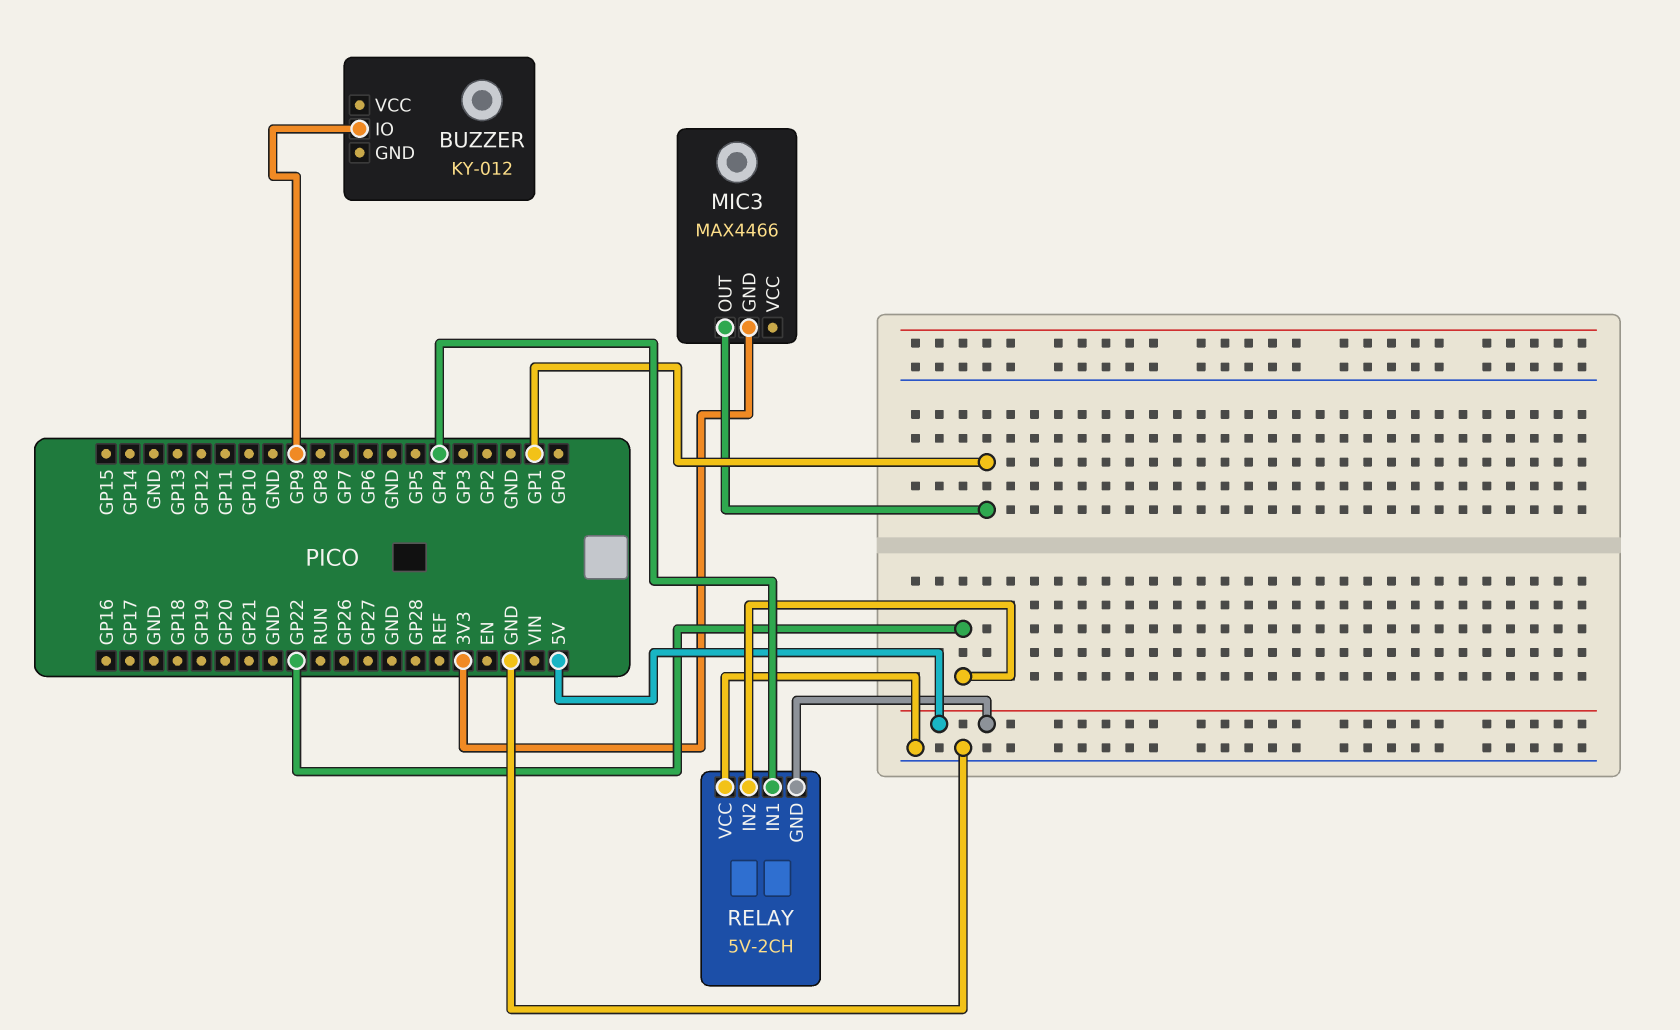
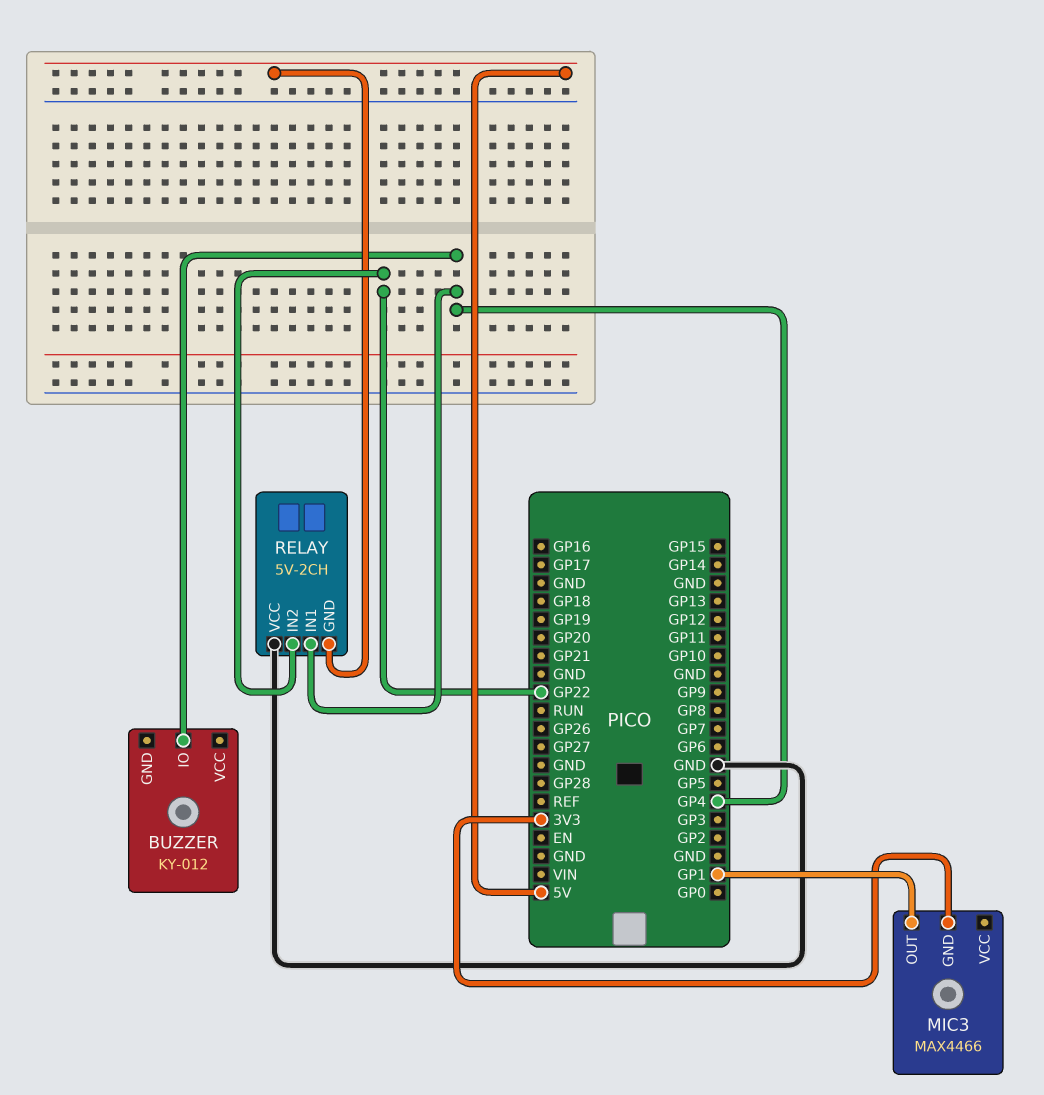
BUZZER pin IO: GP9 -> GP4

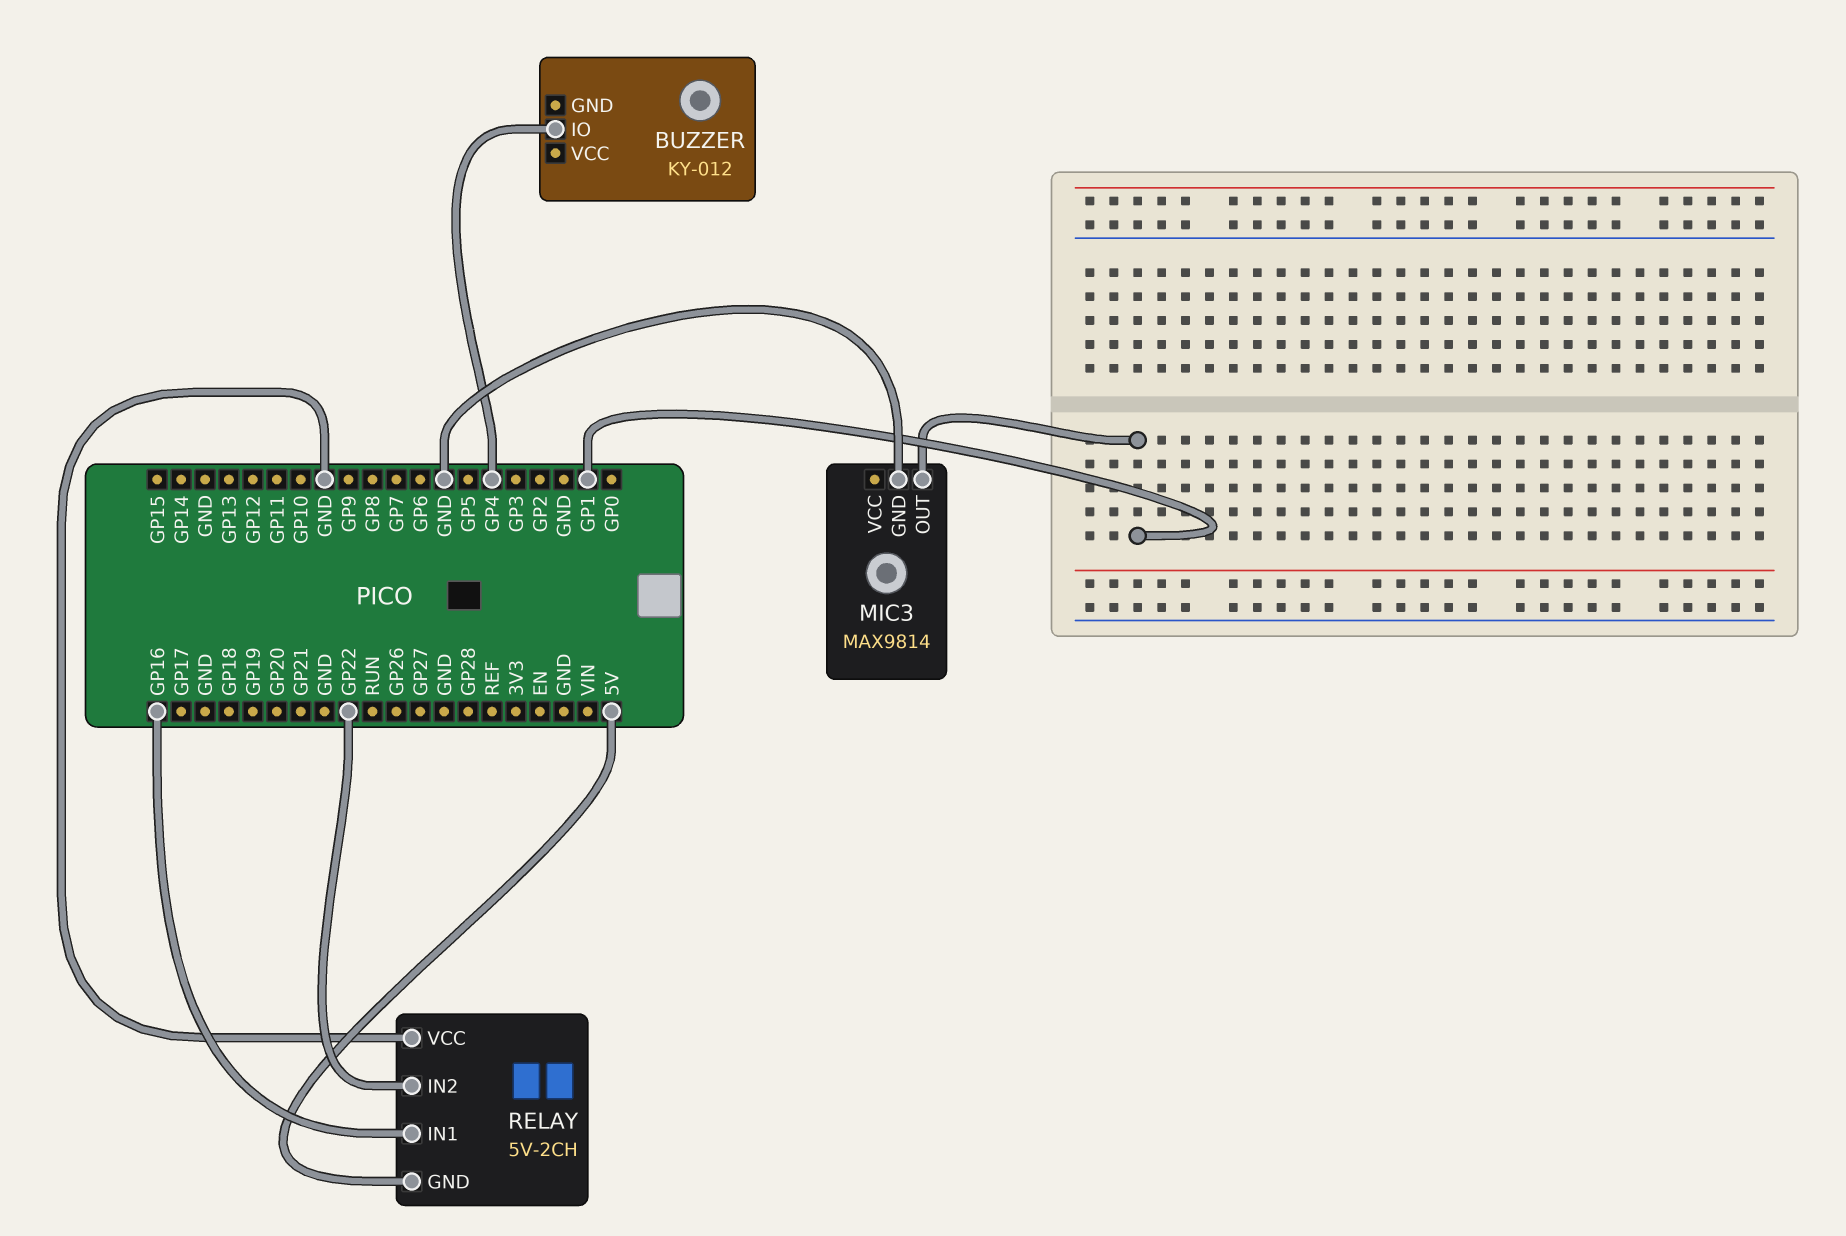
MIC3: MAX4466 -> MAX9814
MIC3 pin GND: 3V3 -> GND
RELAY pin IN1: GP4 -> GP16

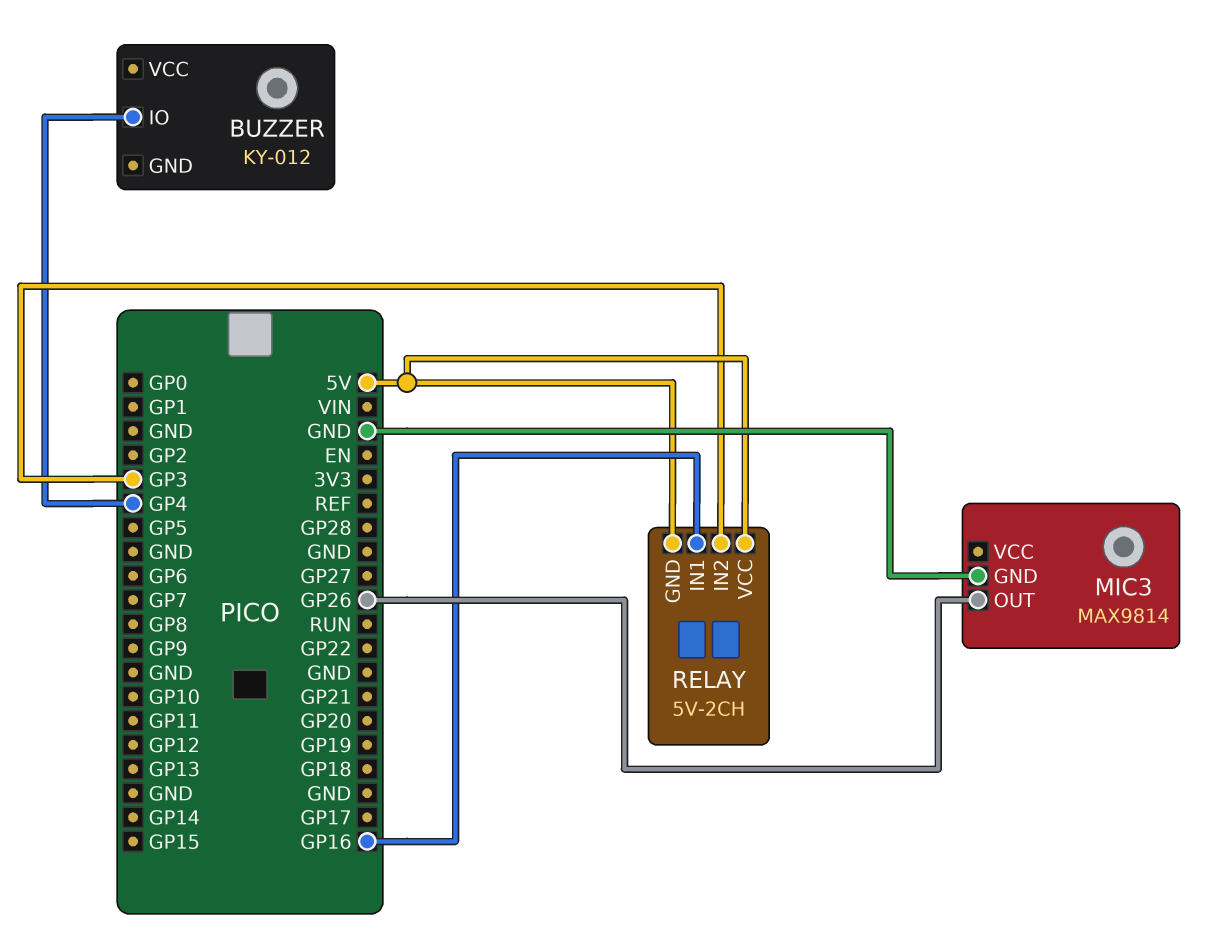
MIC3 pin OUT: GP1 -> GP26
RELAY pin IN2: GP22 -> GP3
RELAY pin VCC: GND -> 5V

